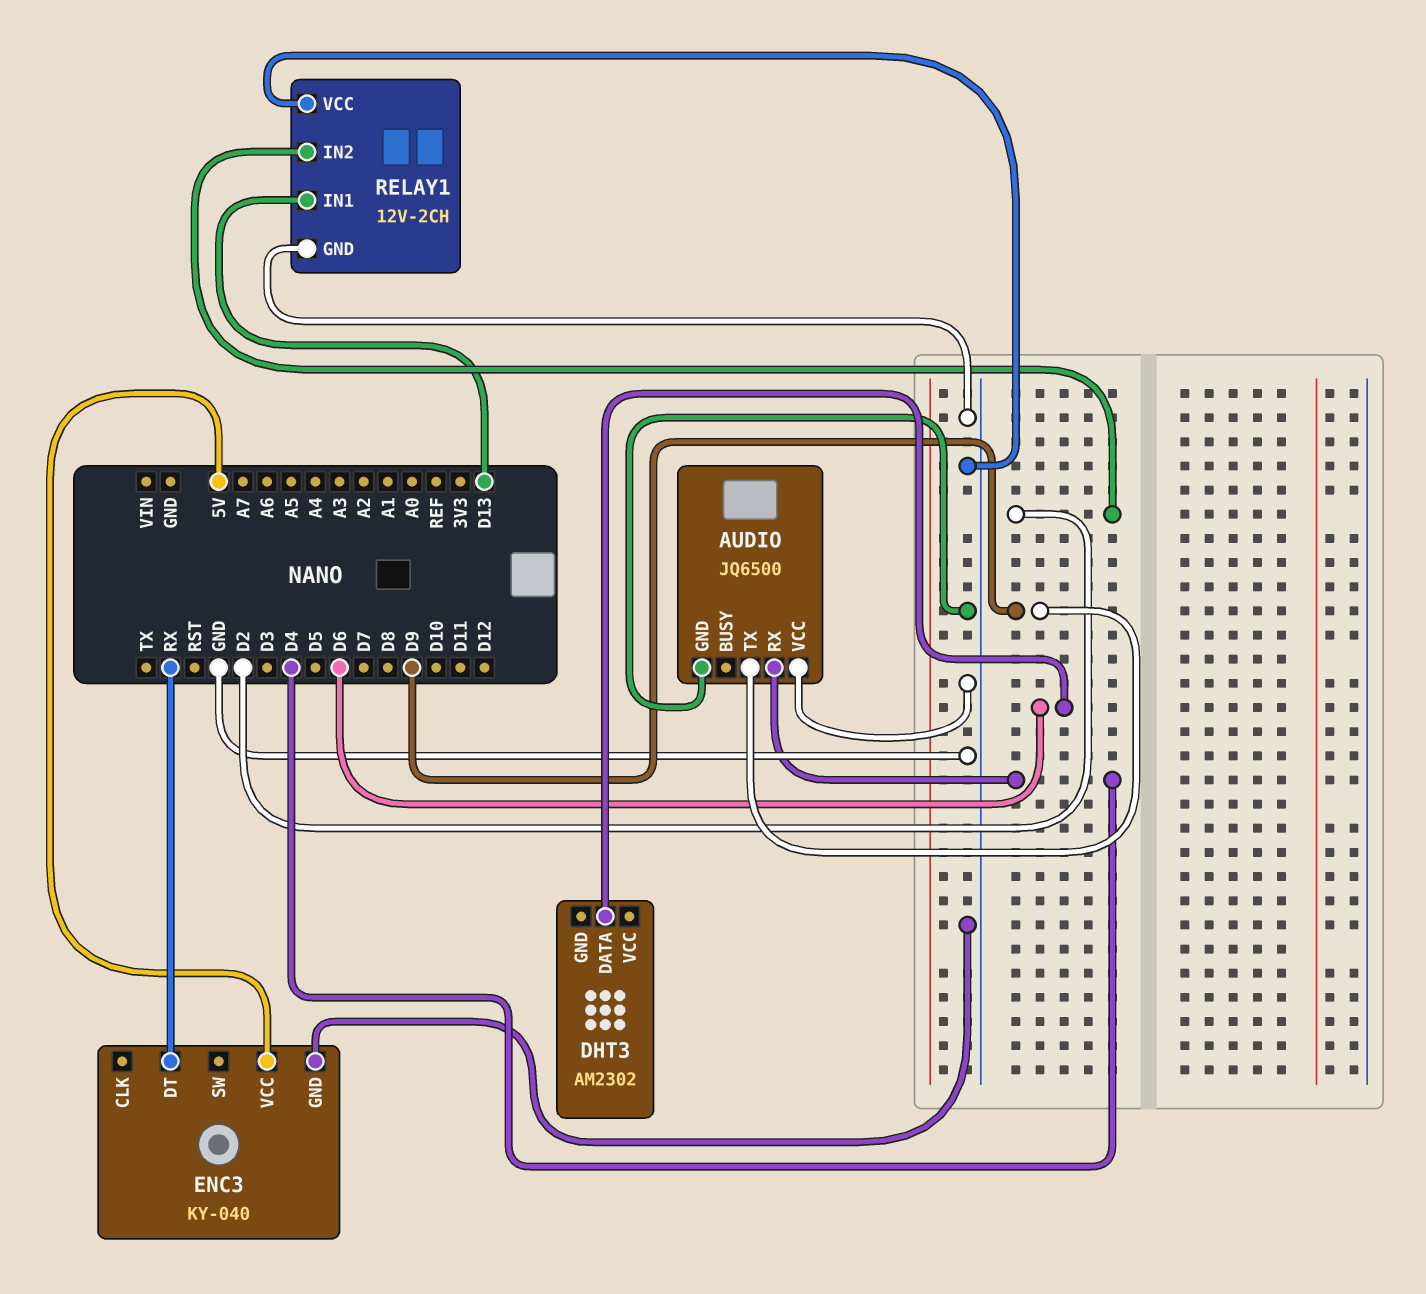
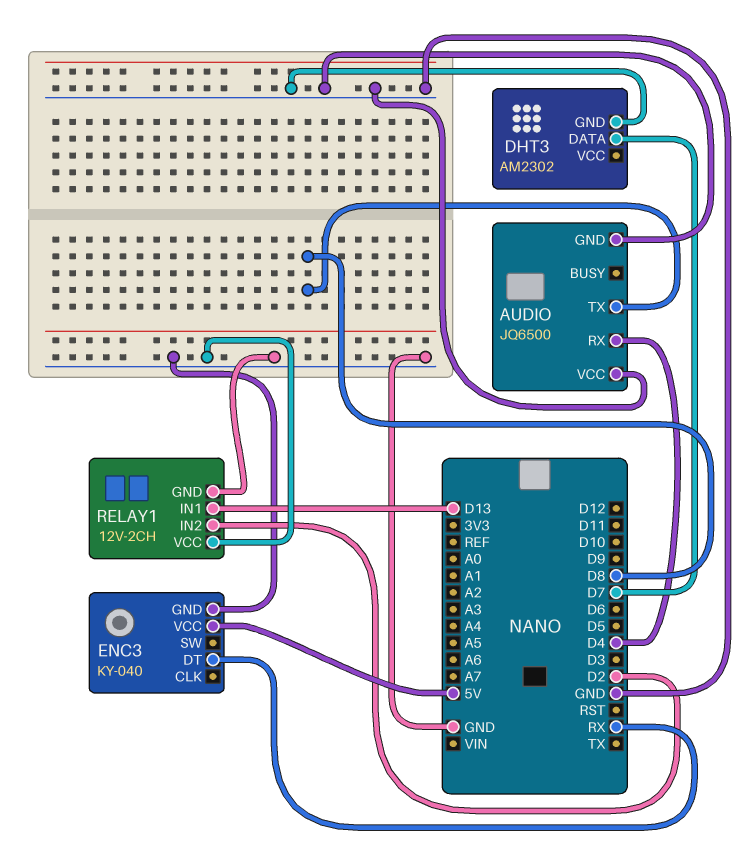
AUDIO pin TX: D9 -> D8
DHT3 pin DATA: D6 -> D7
DHT3 pin GND: none -> GND

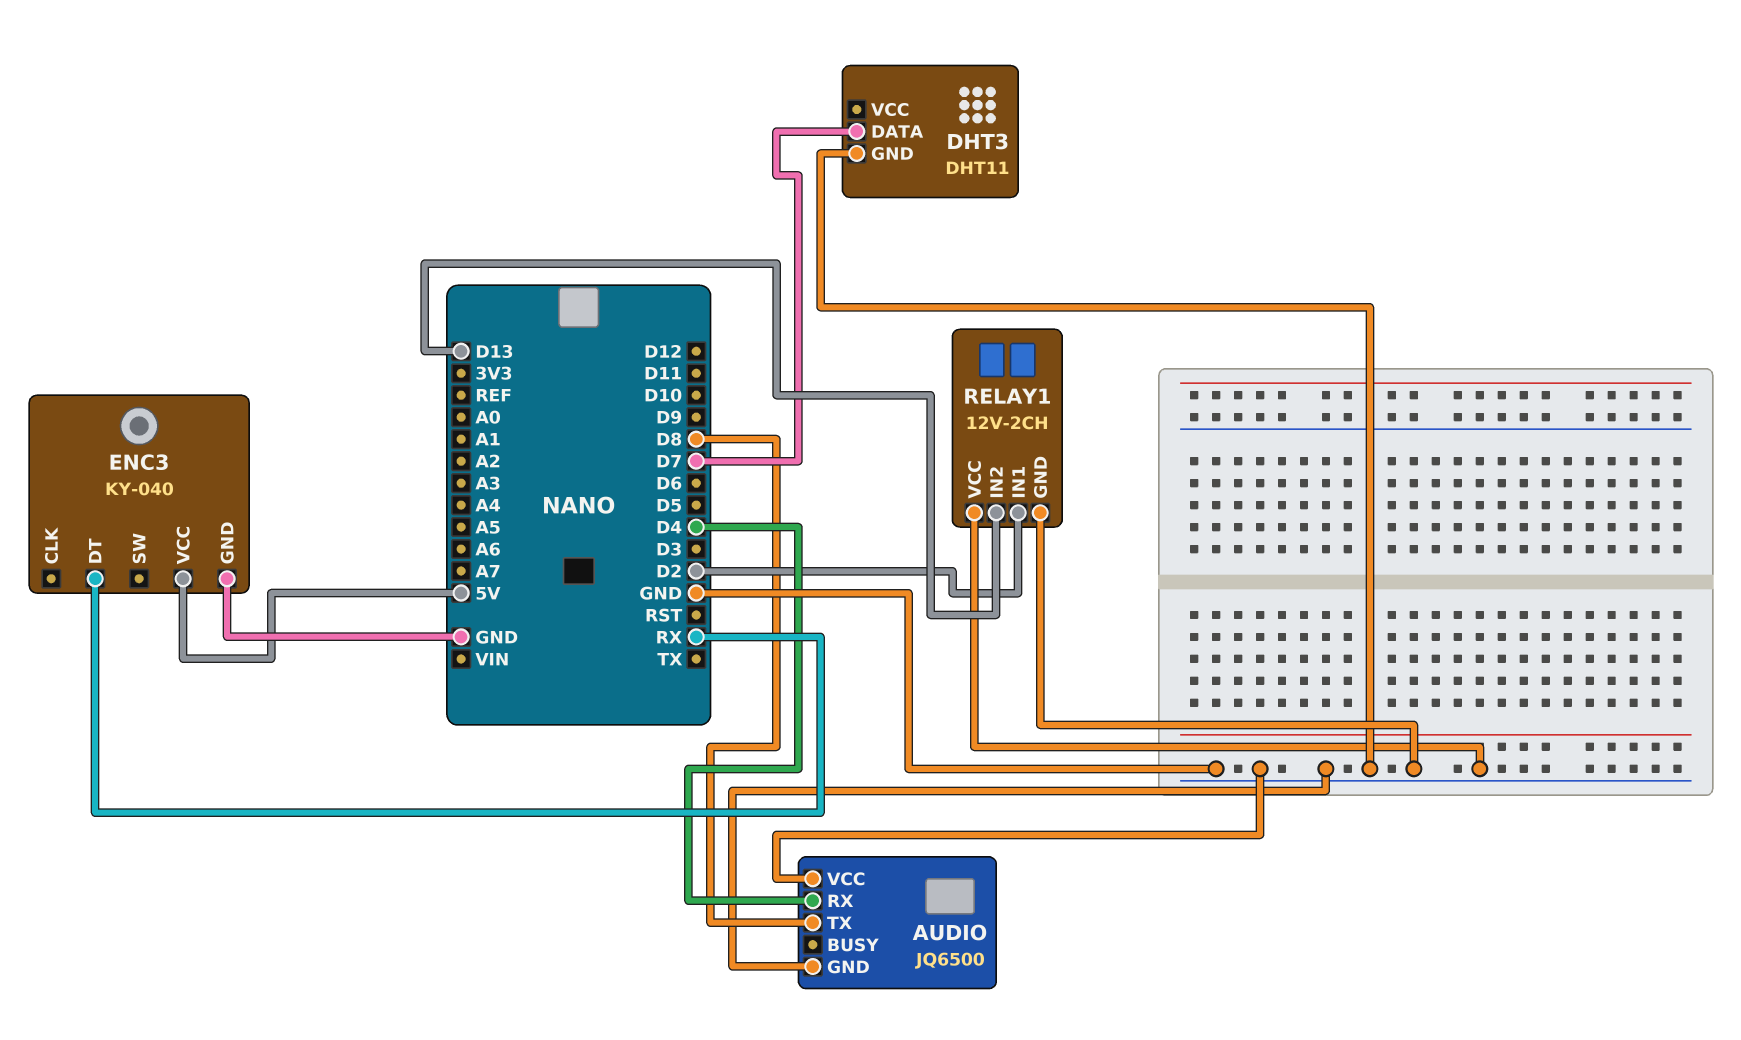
DHT3: AM2302 -> DHT11
RELAY1 pin IN1: D13 -> D2
RELAY1 pin IN2: D2 -> D13

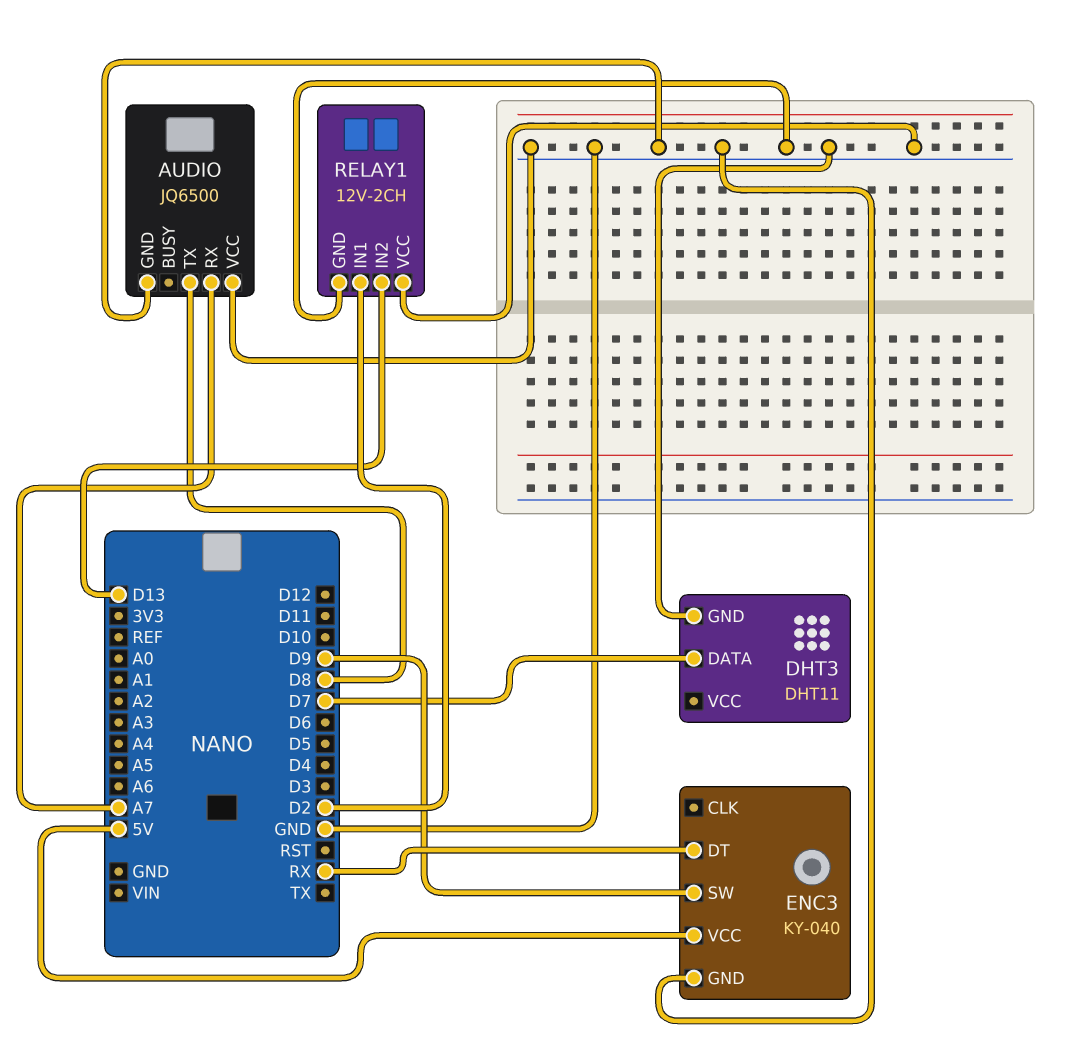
AUDIO pin RX: D4 -> A7
ENC3 pin SW: none -> D9

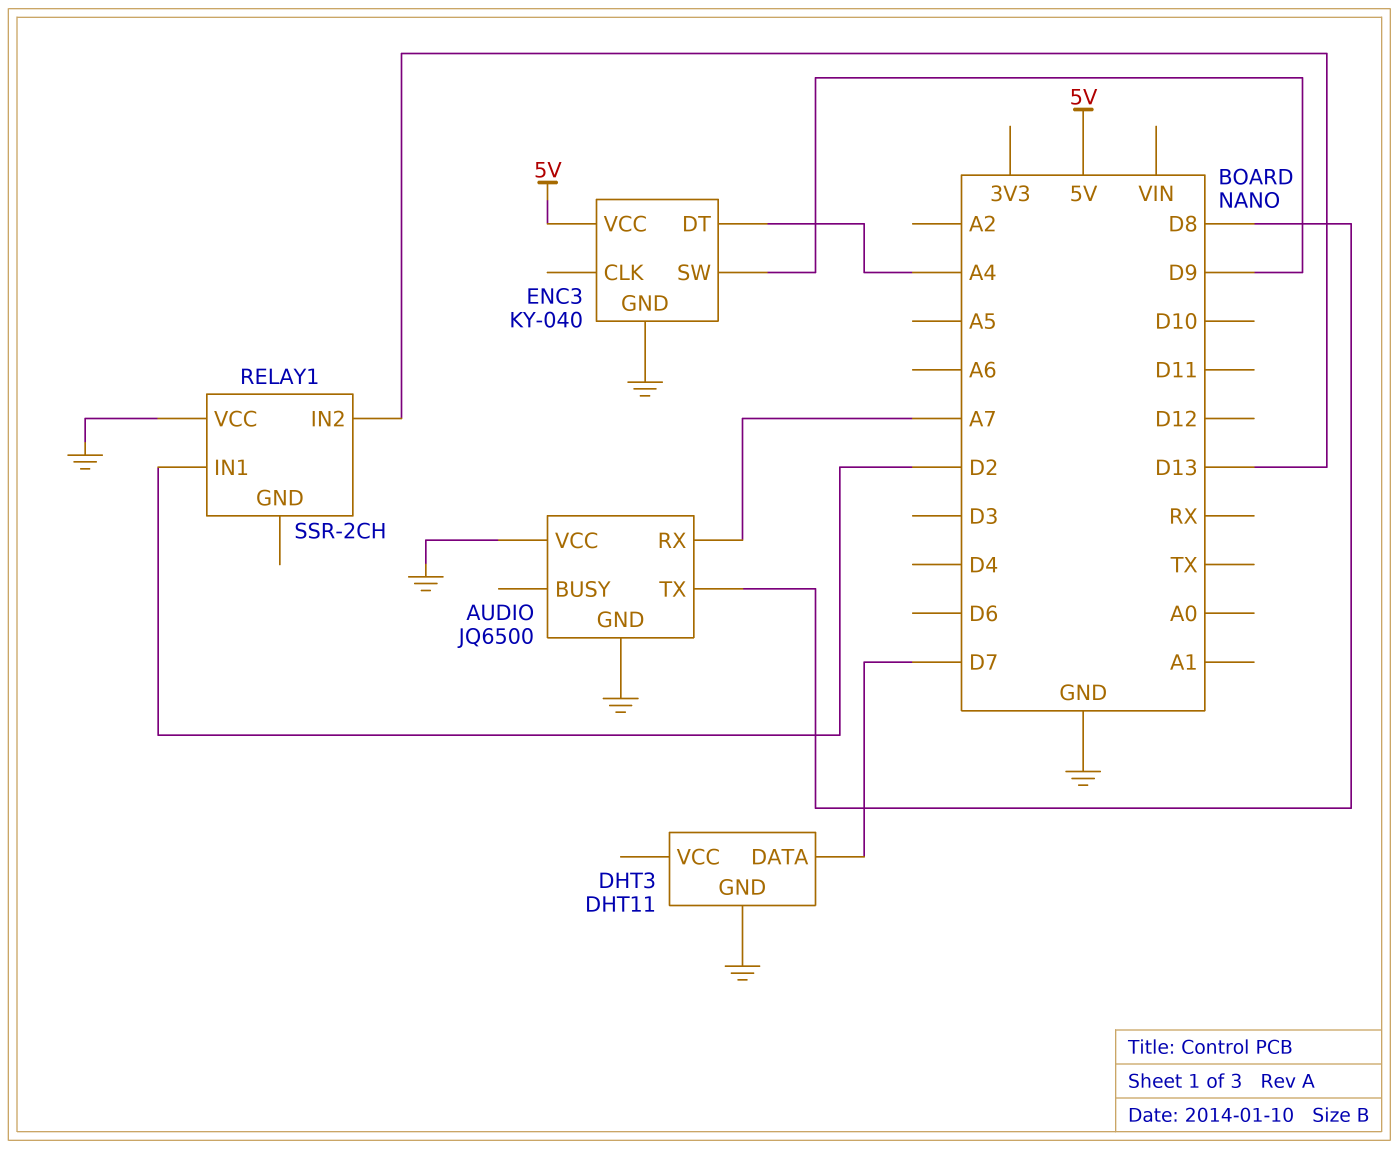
ENC3 pin DT: RX -> A4
RELAY1: 12V-2CH -> SSR-2CH
RELAY1 pin GND: GND -> none

